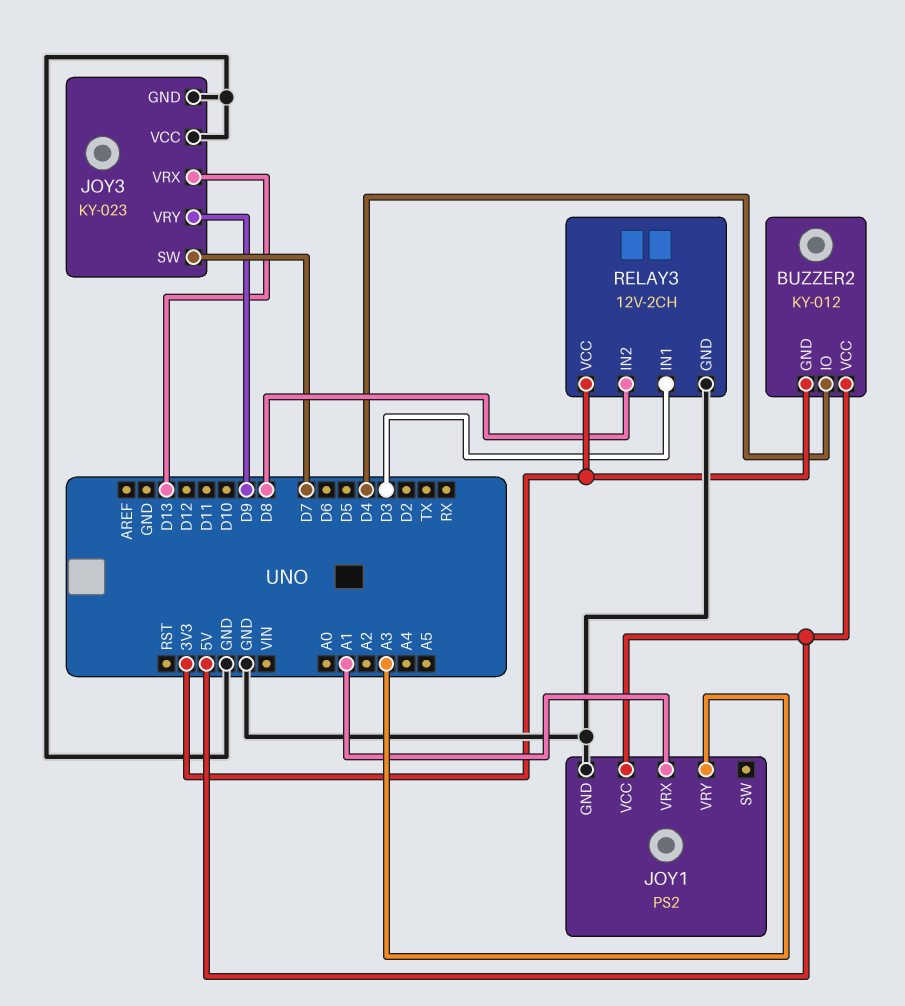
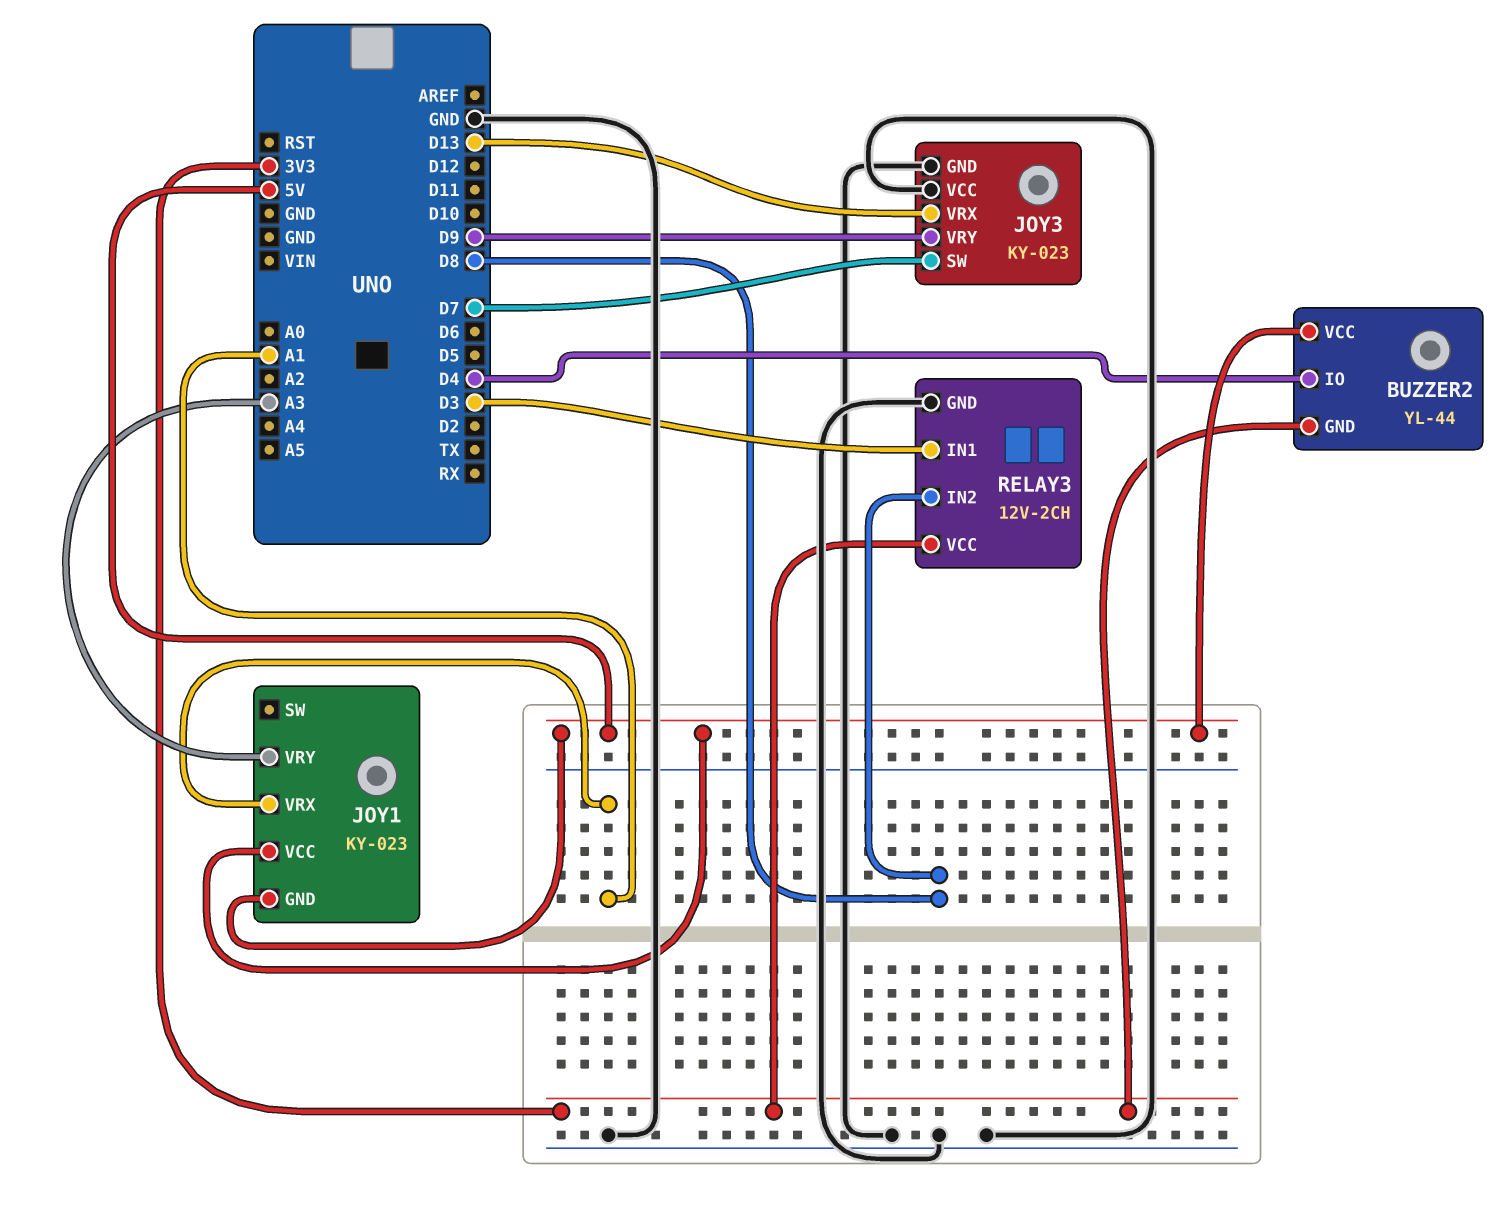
BUZZER2: KY-012 -> YL-44
JOY1: PS2 -> KY-023
JOY1 pin GND: GND -> 5V

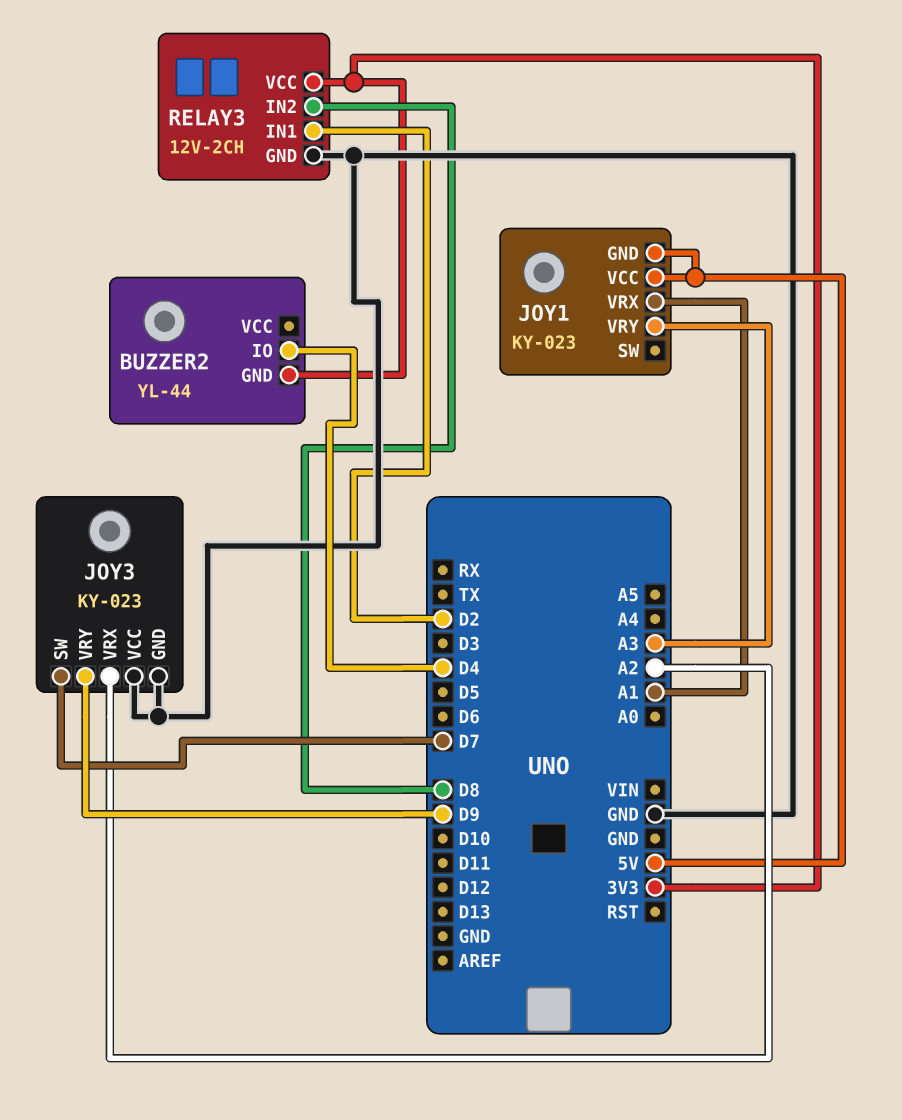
BUZZER2 pin VCC: 5V -> none
JOY3 pin VRX: D13 -> A2
RELAY3 pin IN1: D3 -> D2

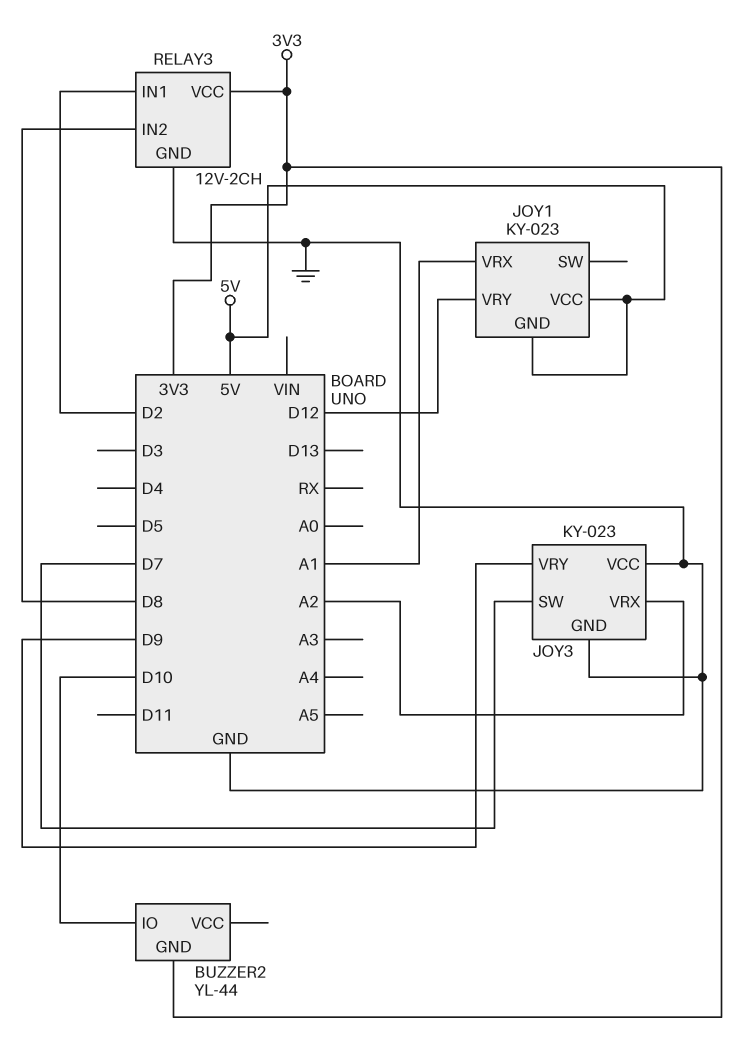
BUZZER2 pin IO: D4 -> D10
JOY1 pin VRY: A3 -> D12

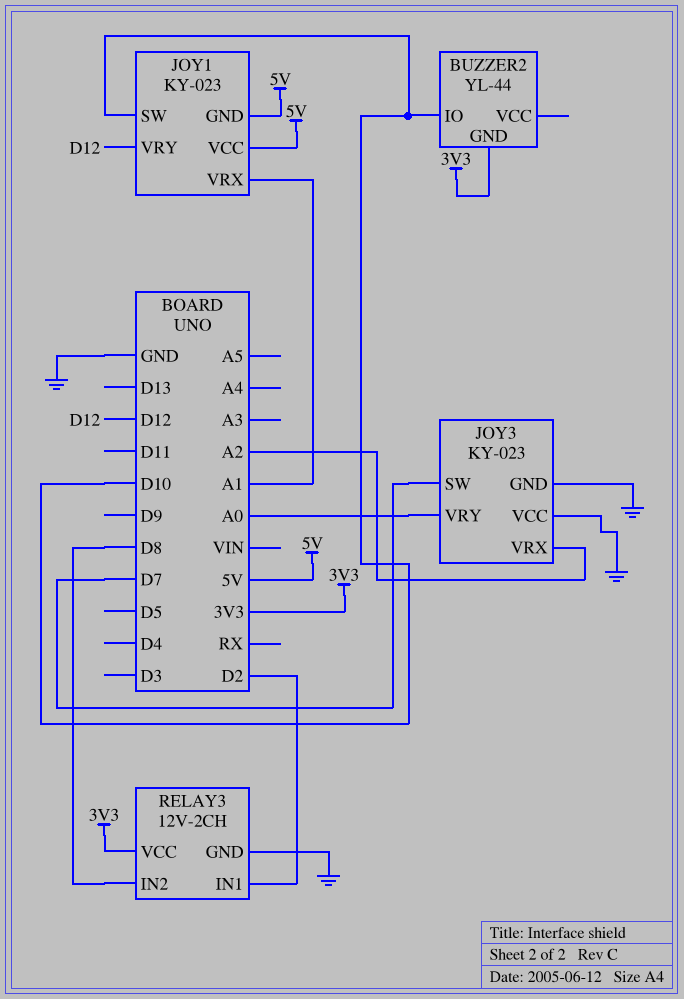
JOY1 pin SW: none -> D10
JOY3 pin VRY: D9 -> A0

